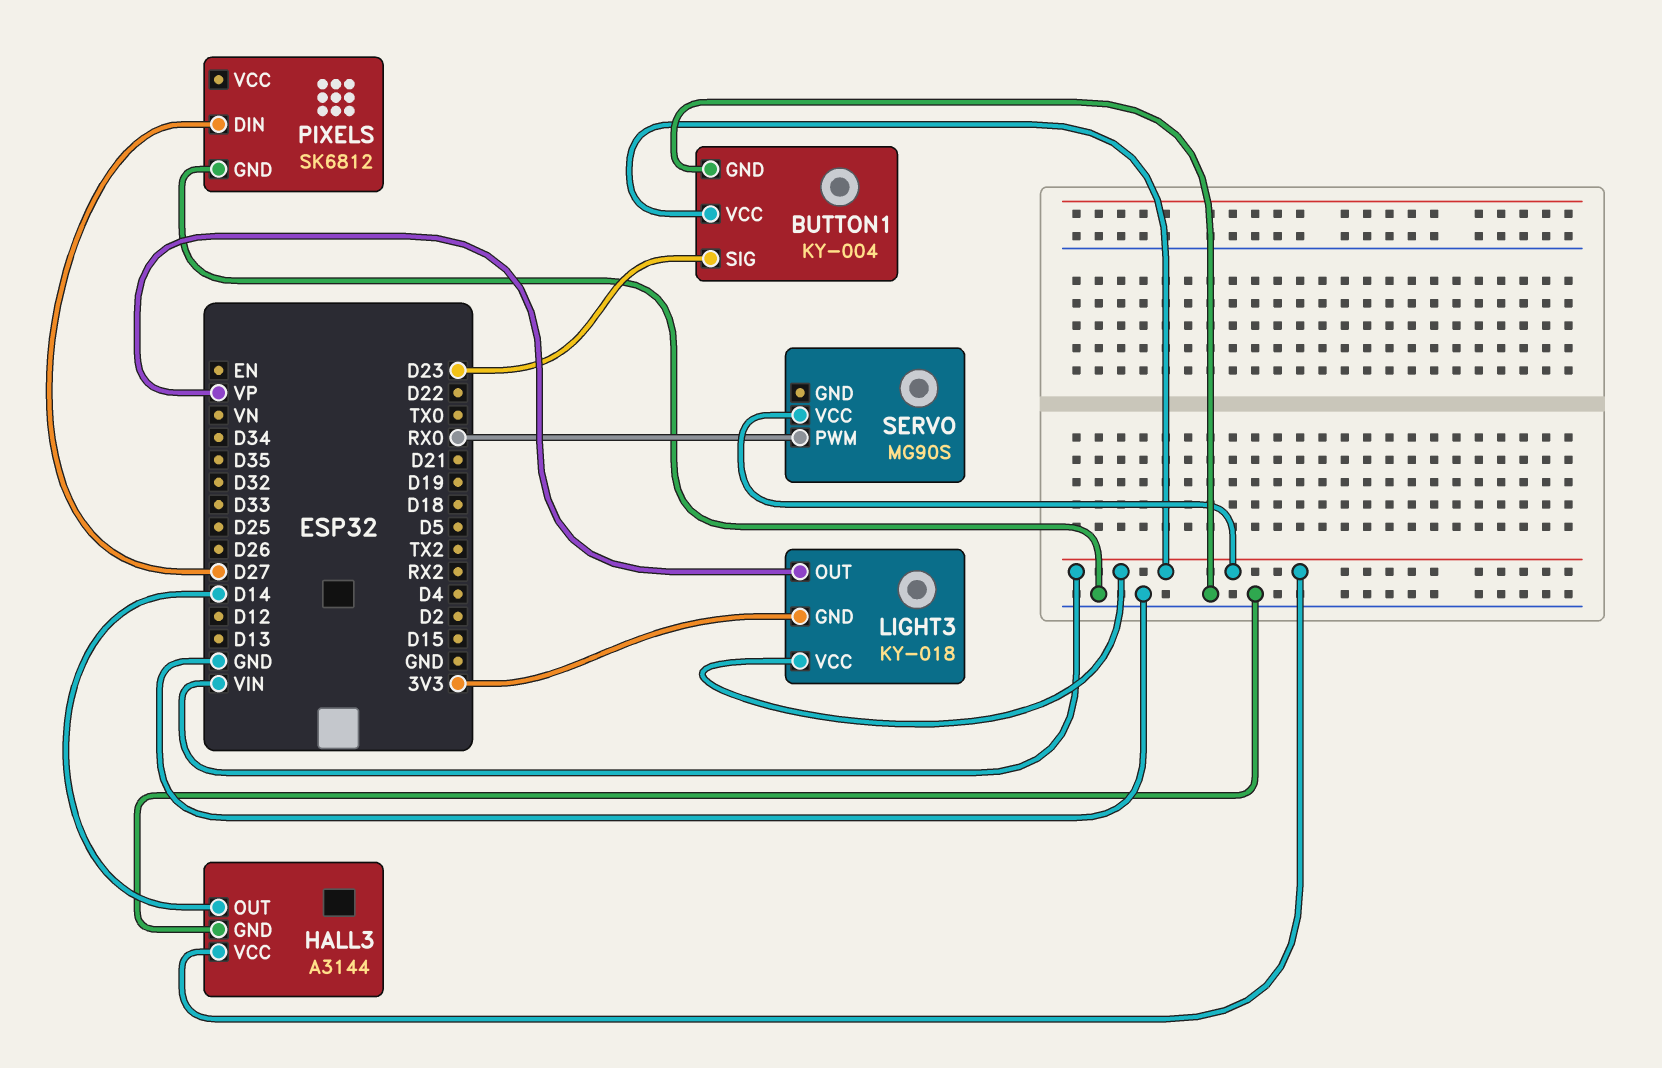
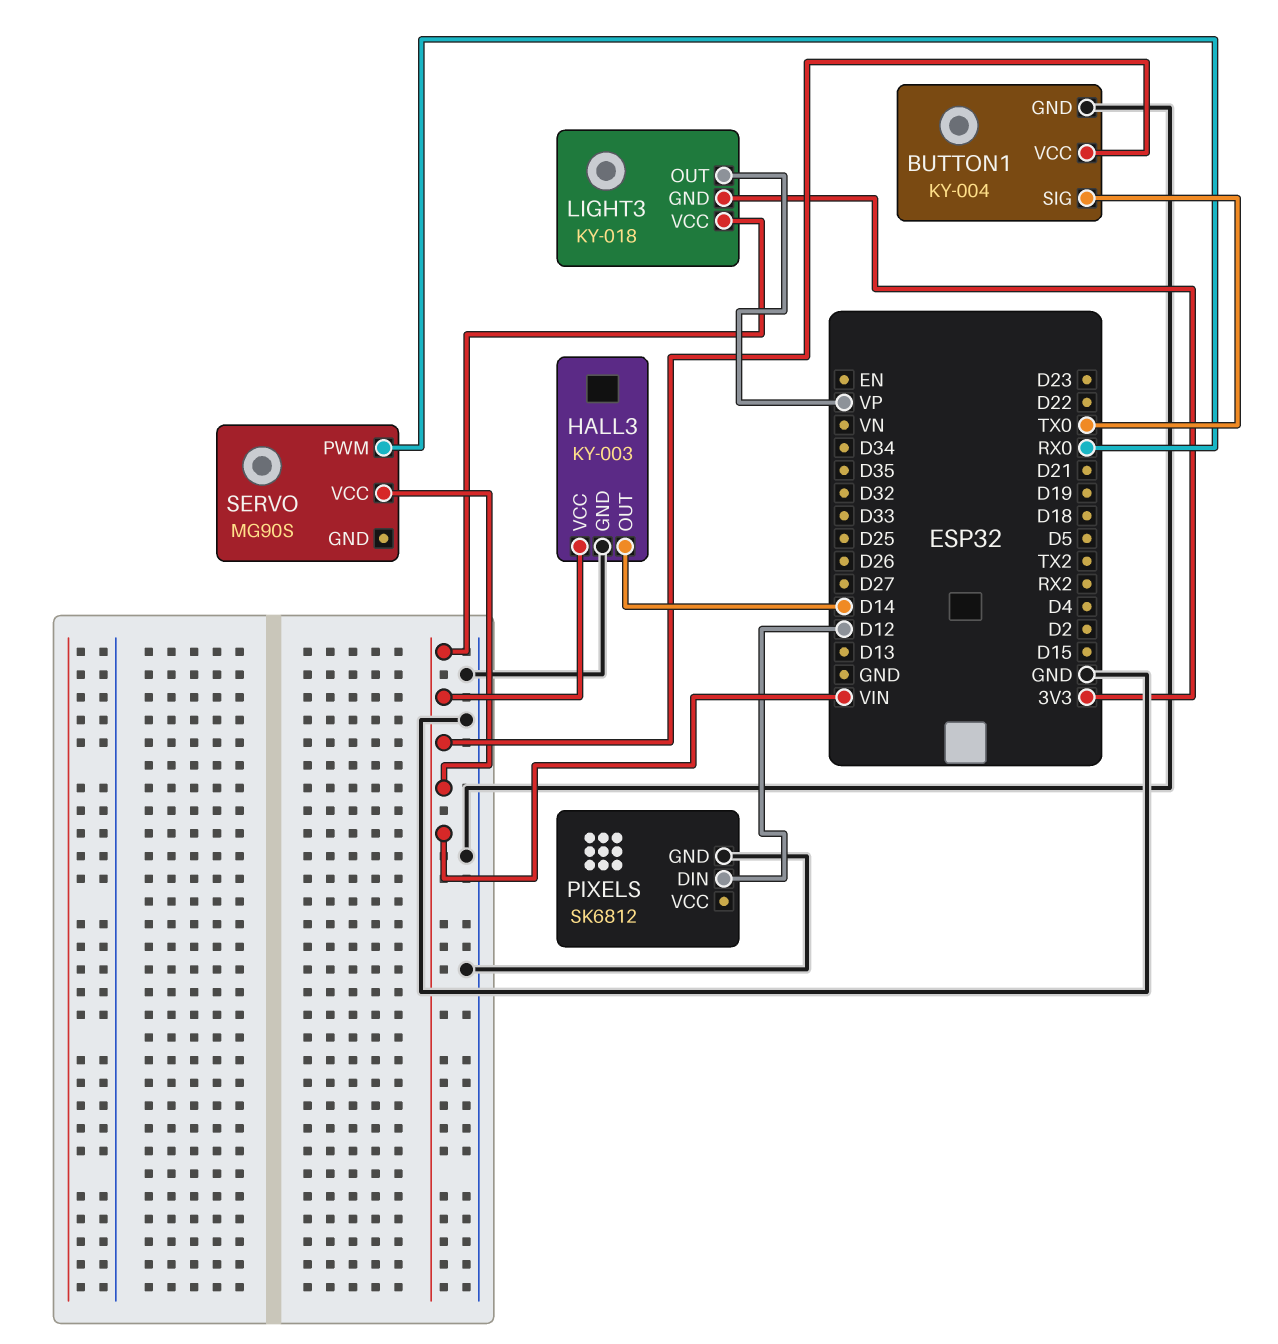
BUTTON1 pin SIG: D23 -> TX0
HALL3: A3144 -> KY-003
PIXELS pin DIN: D27 -> D12

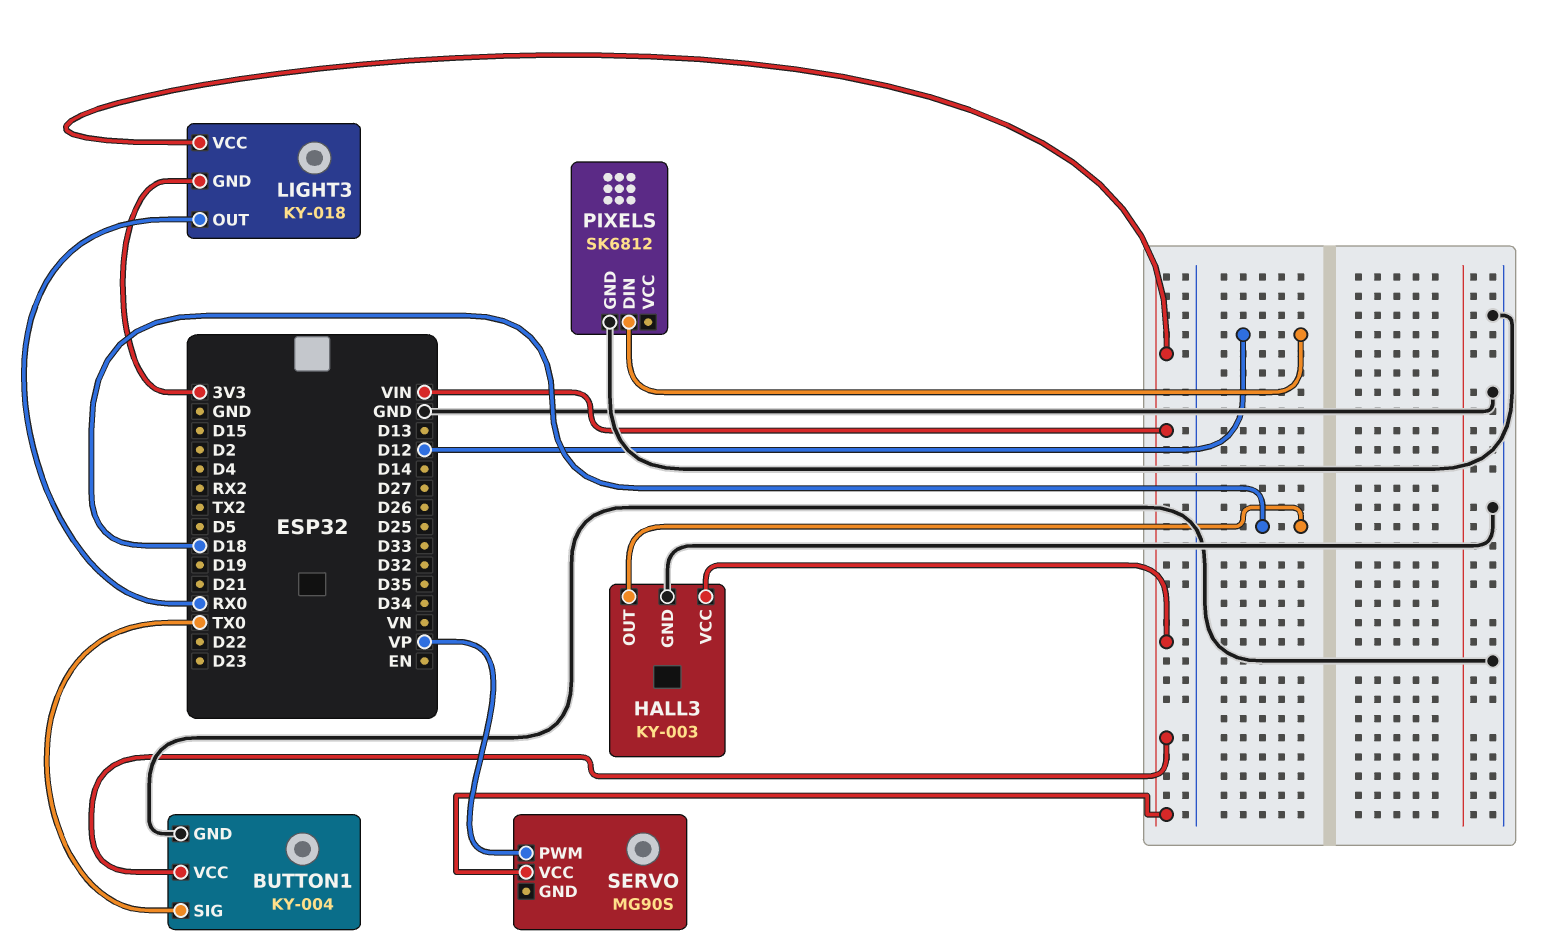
HALL3 pin OUT: D14 -> D18
LIGHT3 pin OUT: VP -> RX0
SERVO pin PWM: RX0 -> VP

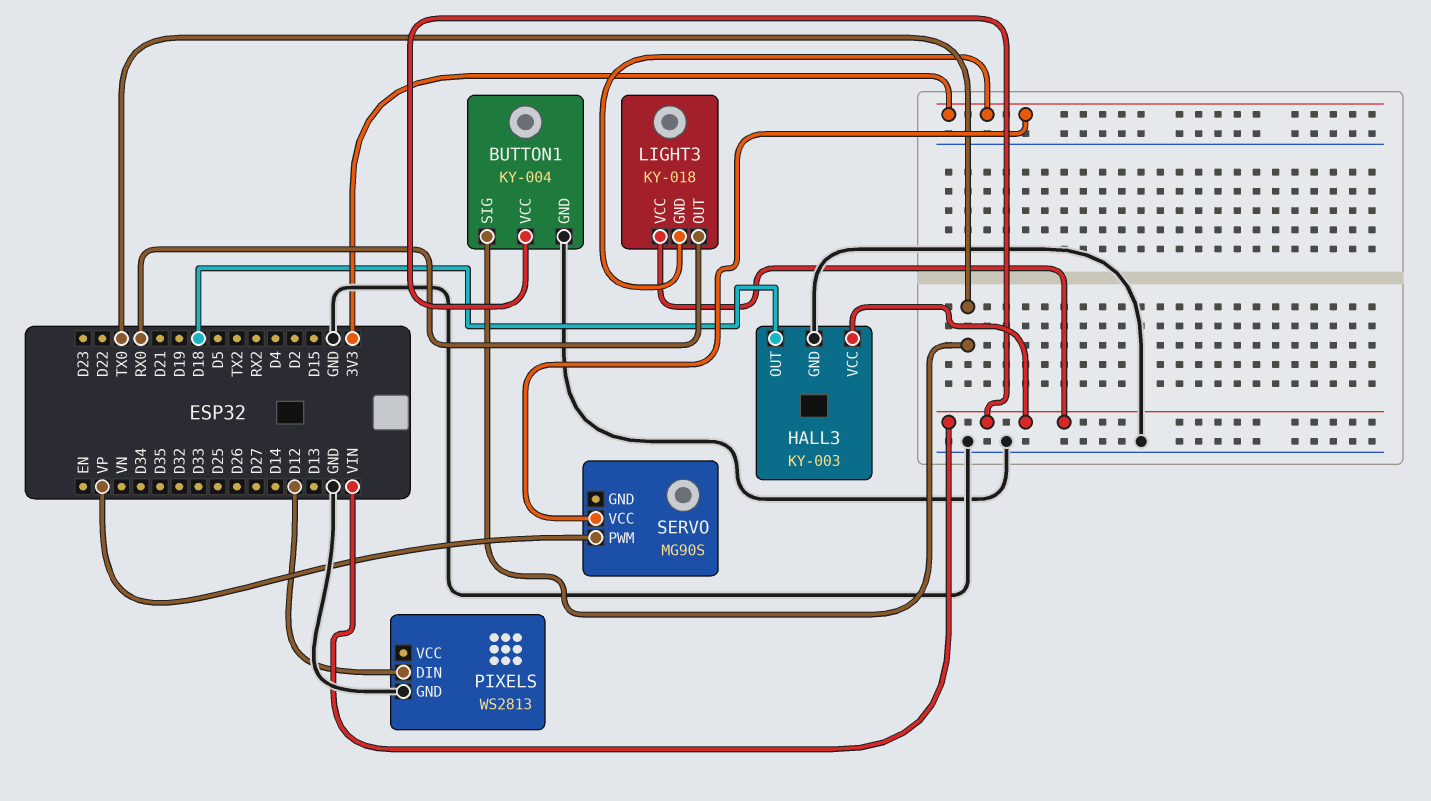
PIXELS: SK6812 -> WS2813
SERVO pin VCC: VIN -> 3V3

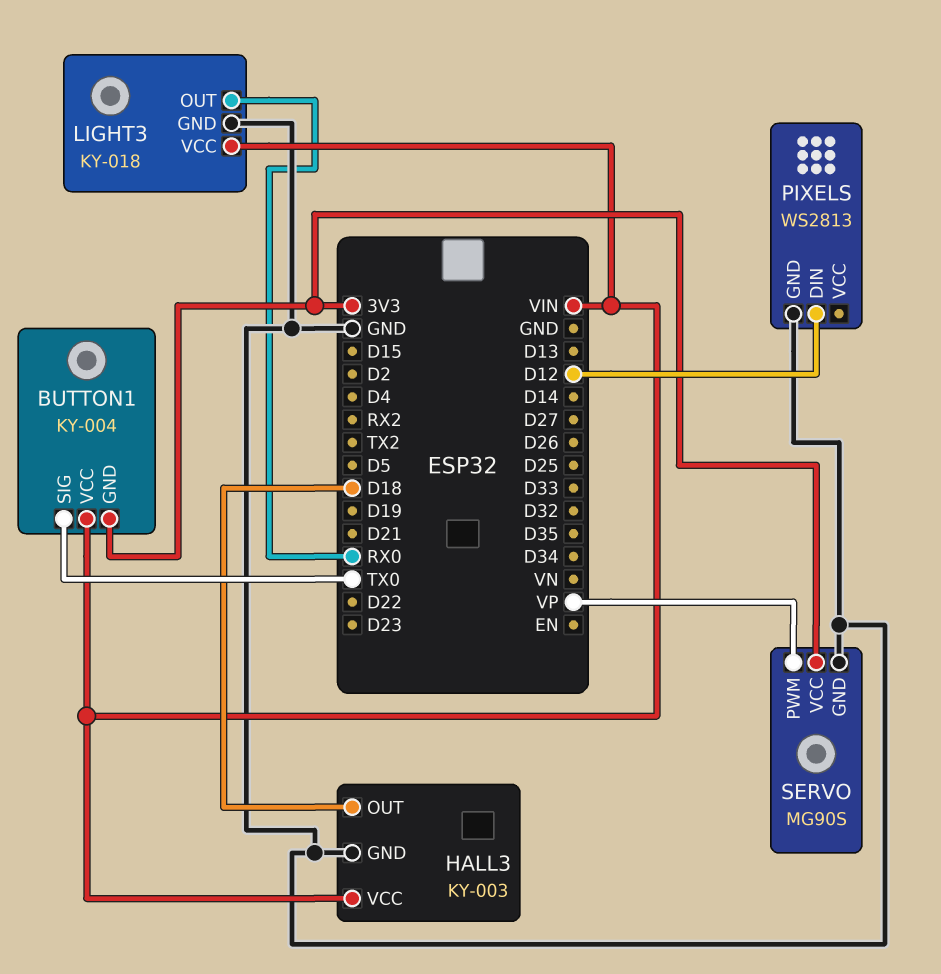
BUTTON1 pin GND: GND -> 3V3
LIGHT3 pin GND: 3V3 -> GND
SERVO pin GND: none -> GND

